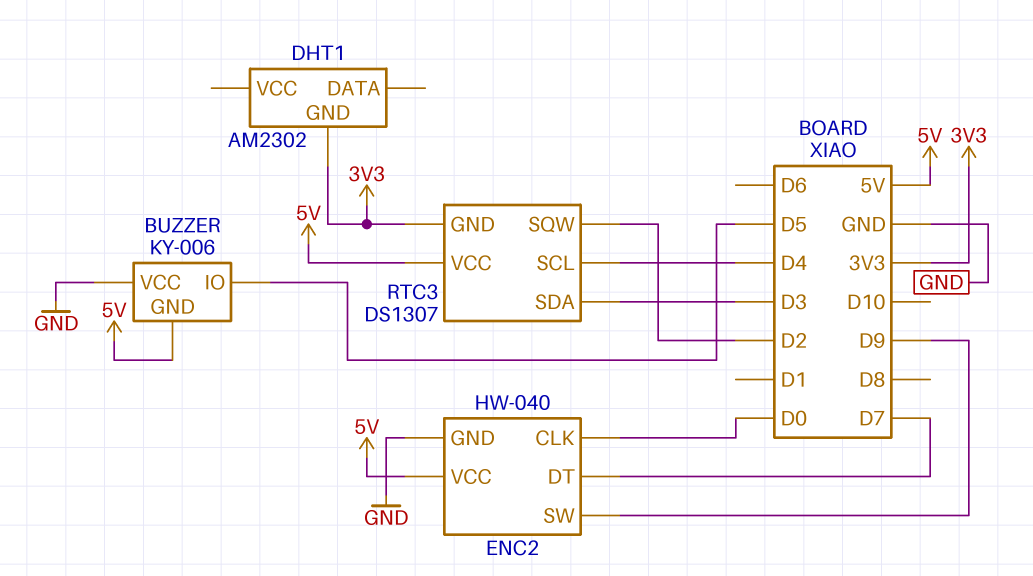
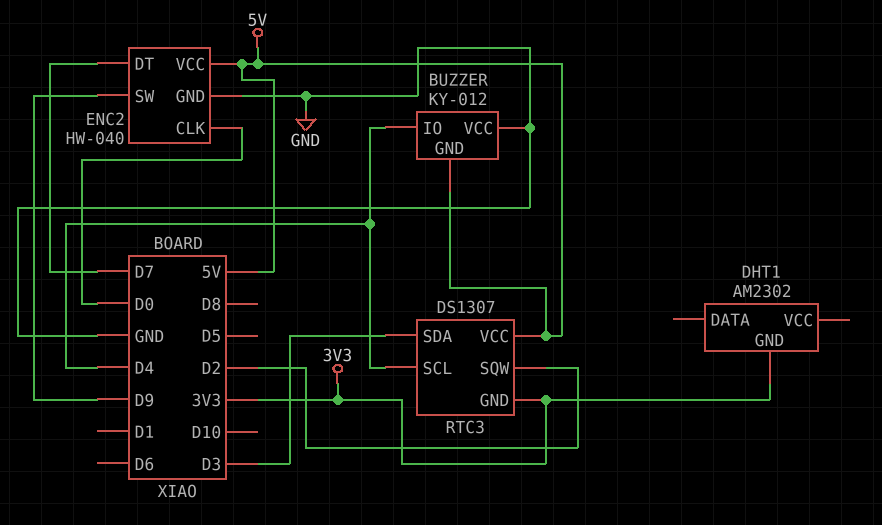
BUZZER: KY-006 -> KY-012
BUZZER pin IO: D5 -> D4

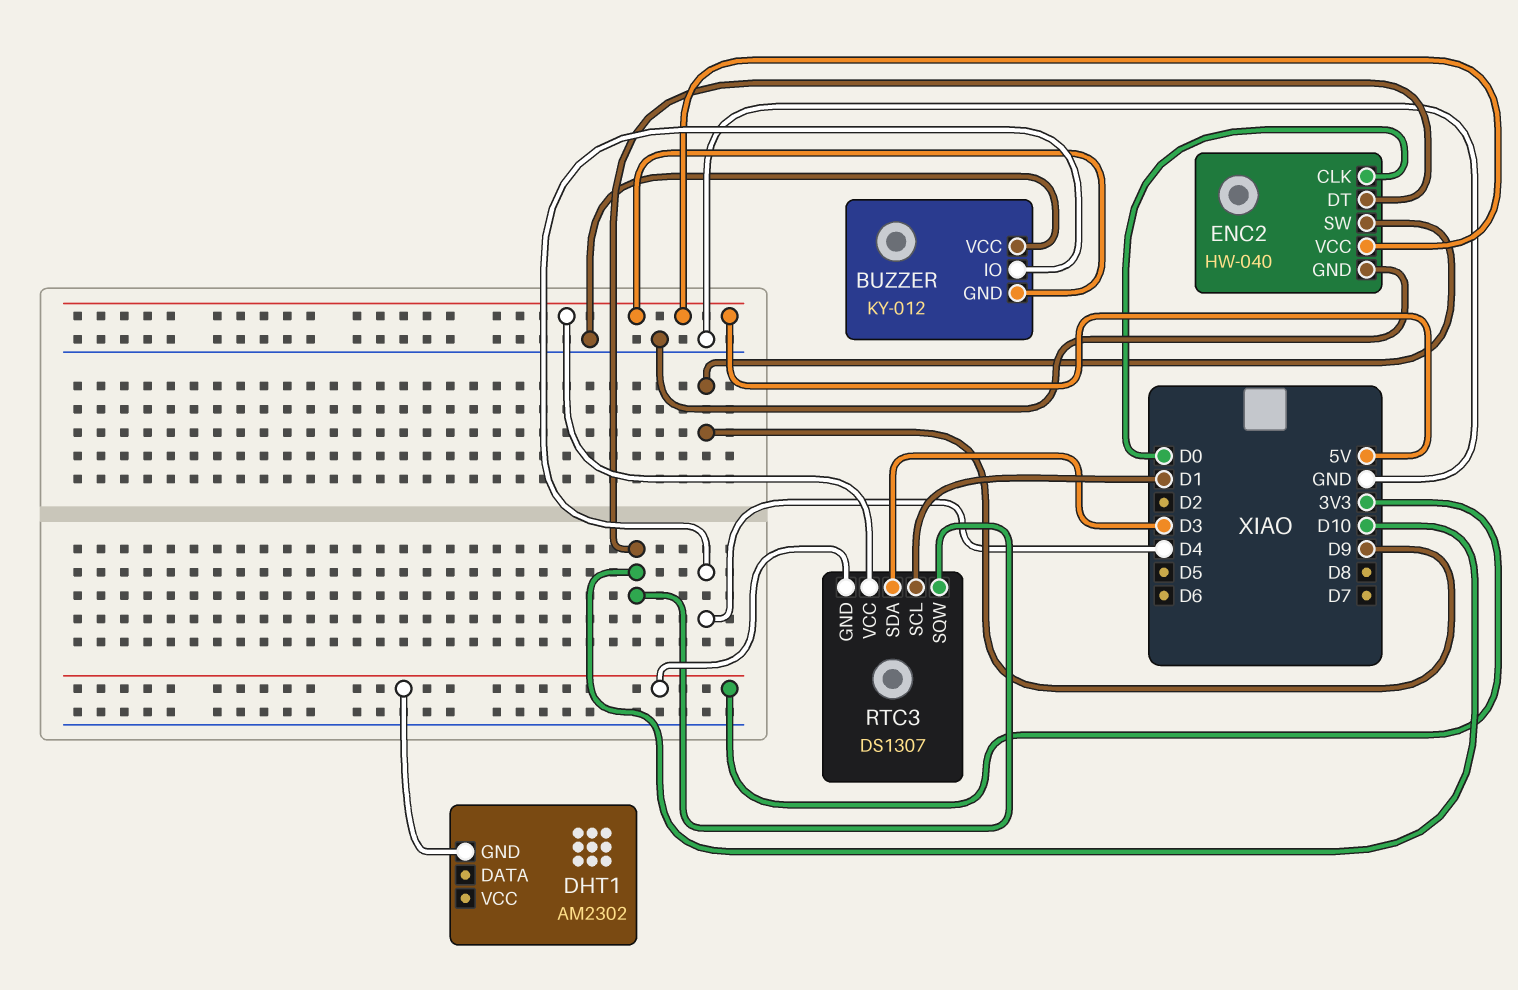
ENC2 pin DT: D7 -> D10
RTC3 pin SCL: D4 -> D1
RTC3 pin SQW: D2 -> D10

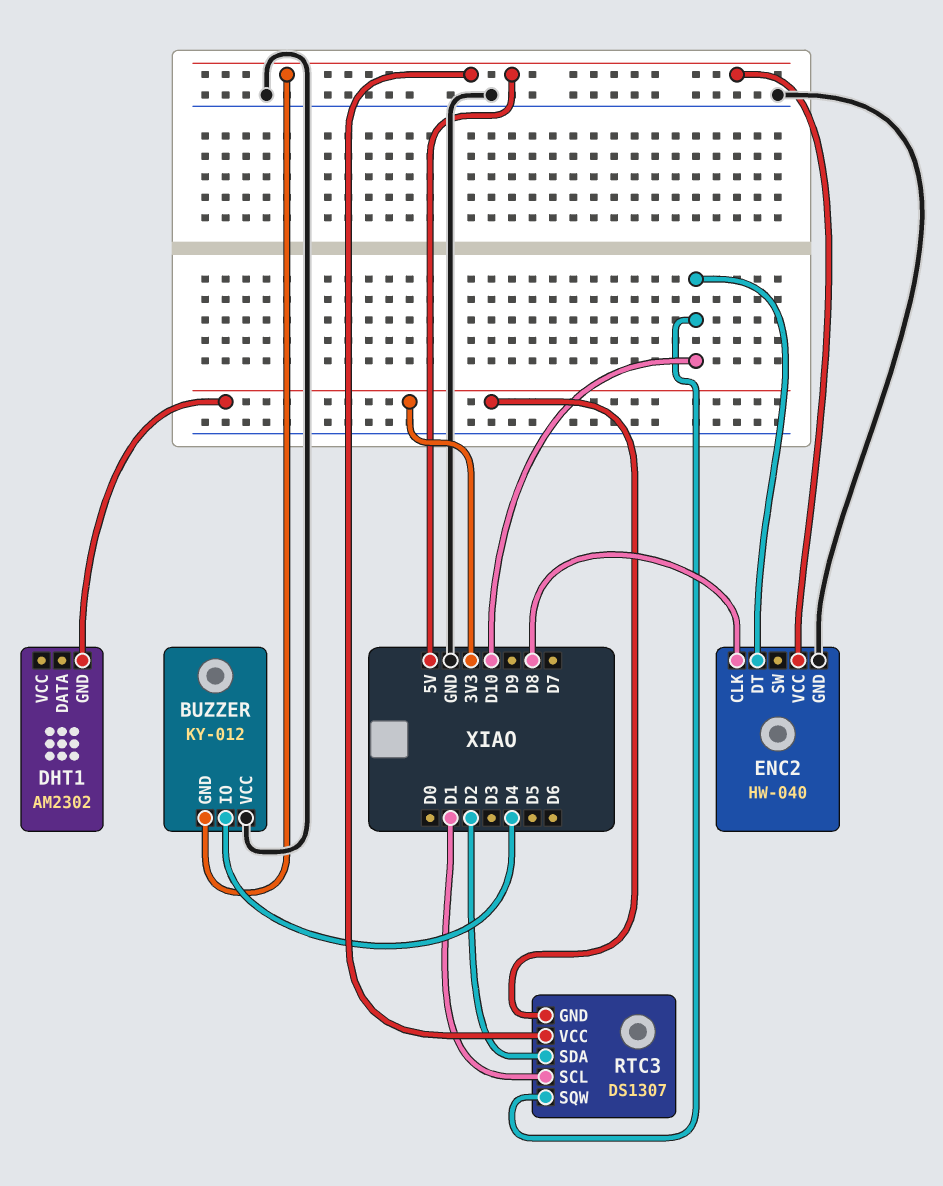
ENC2 pin CLK: D0 -> D8
ENC2 pin SW: D9 -> none
RTC3 pin SDA: D3 -> D2

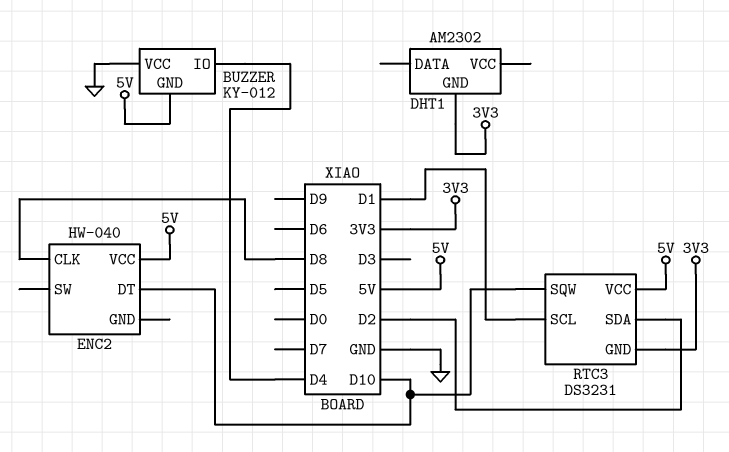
ENC2 pin GND: GND -> none
RTC3: DS1307 -> DS3231

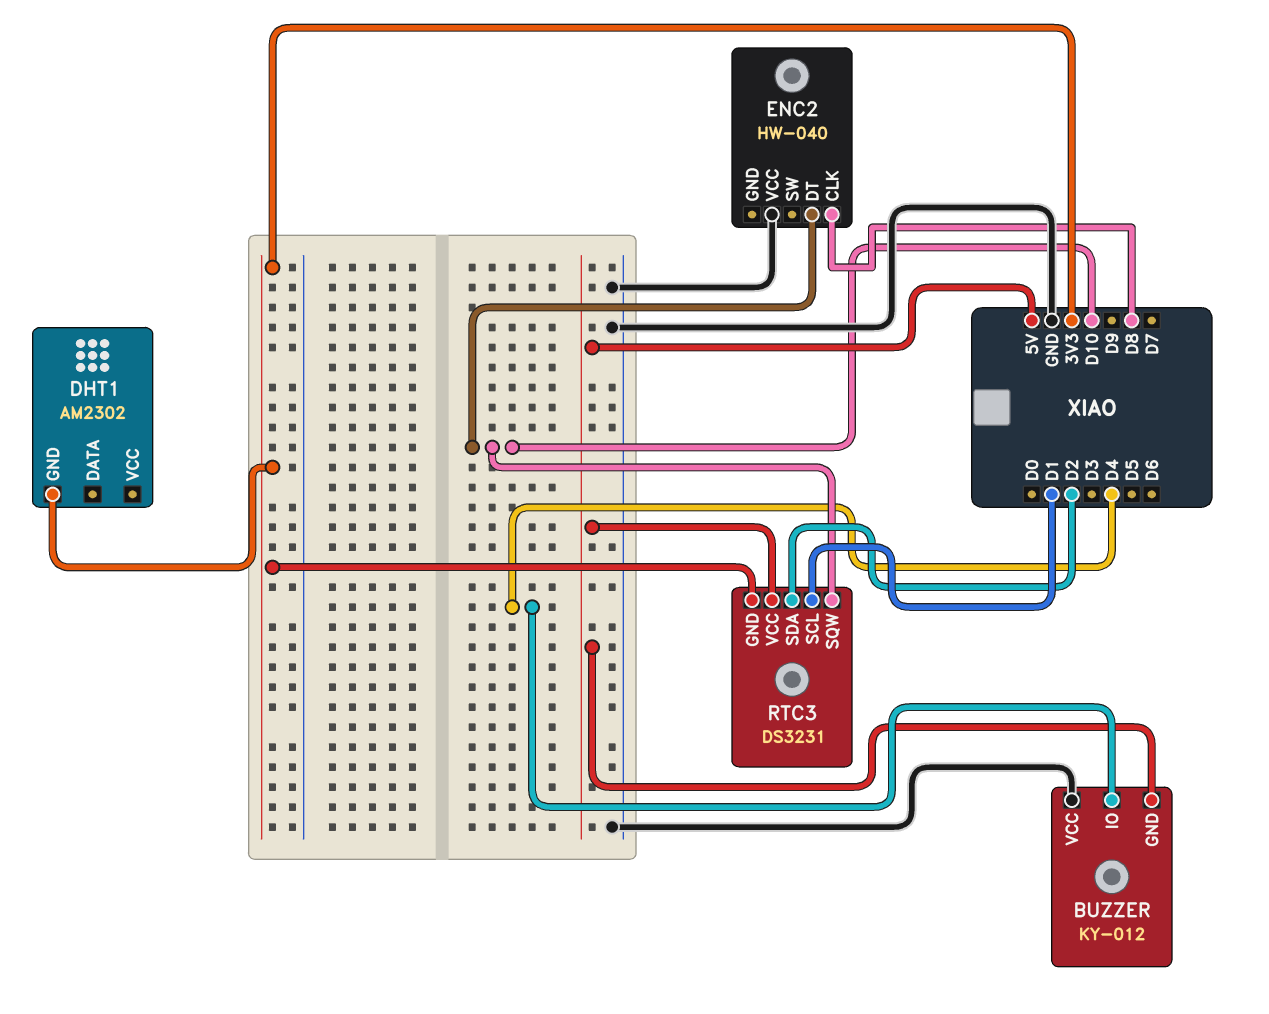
ENC2 pin VCC: 5V -> GND

